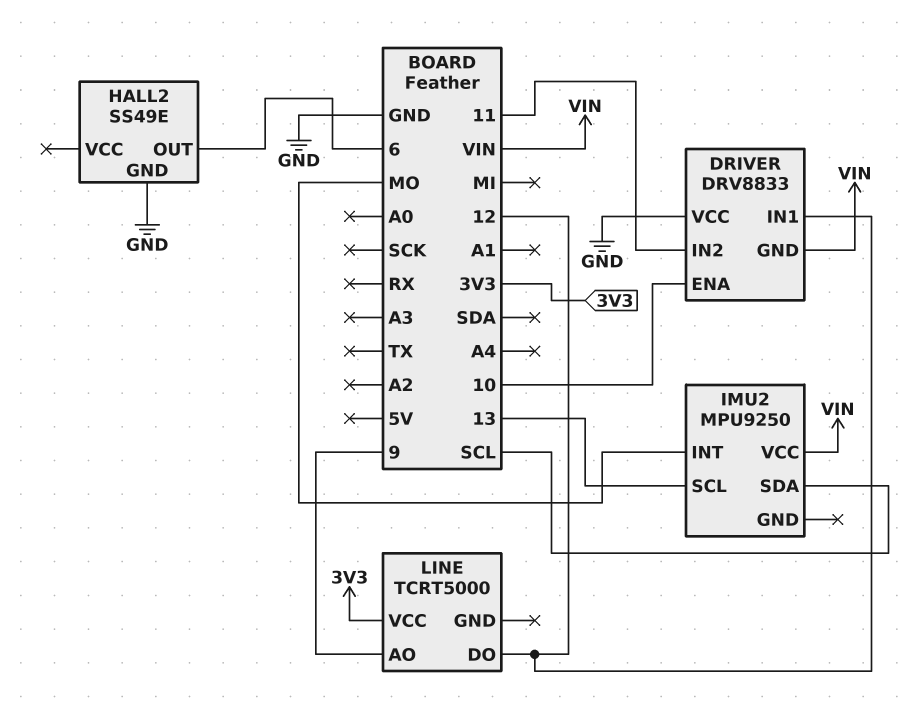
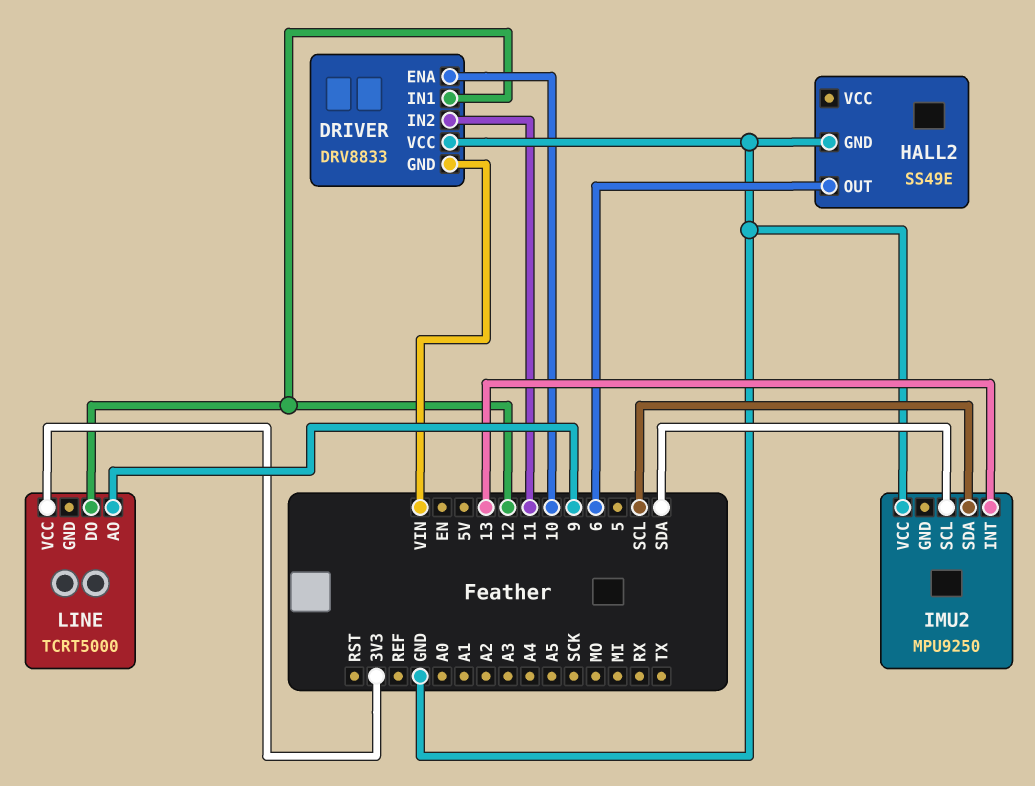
IMU2 pin INT: MO -> 13
IMU2 pin SCL: 13 -> SDA
IMU2 pin VCC: VIN -> GND

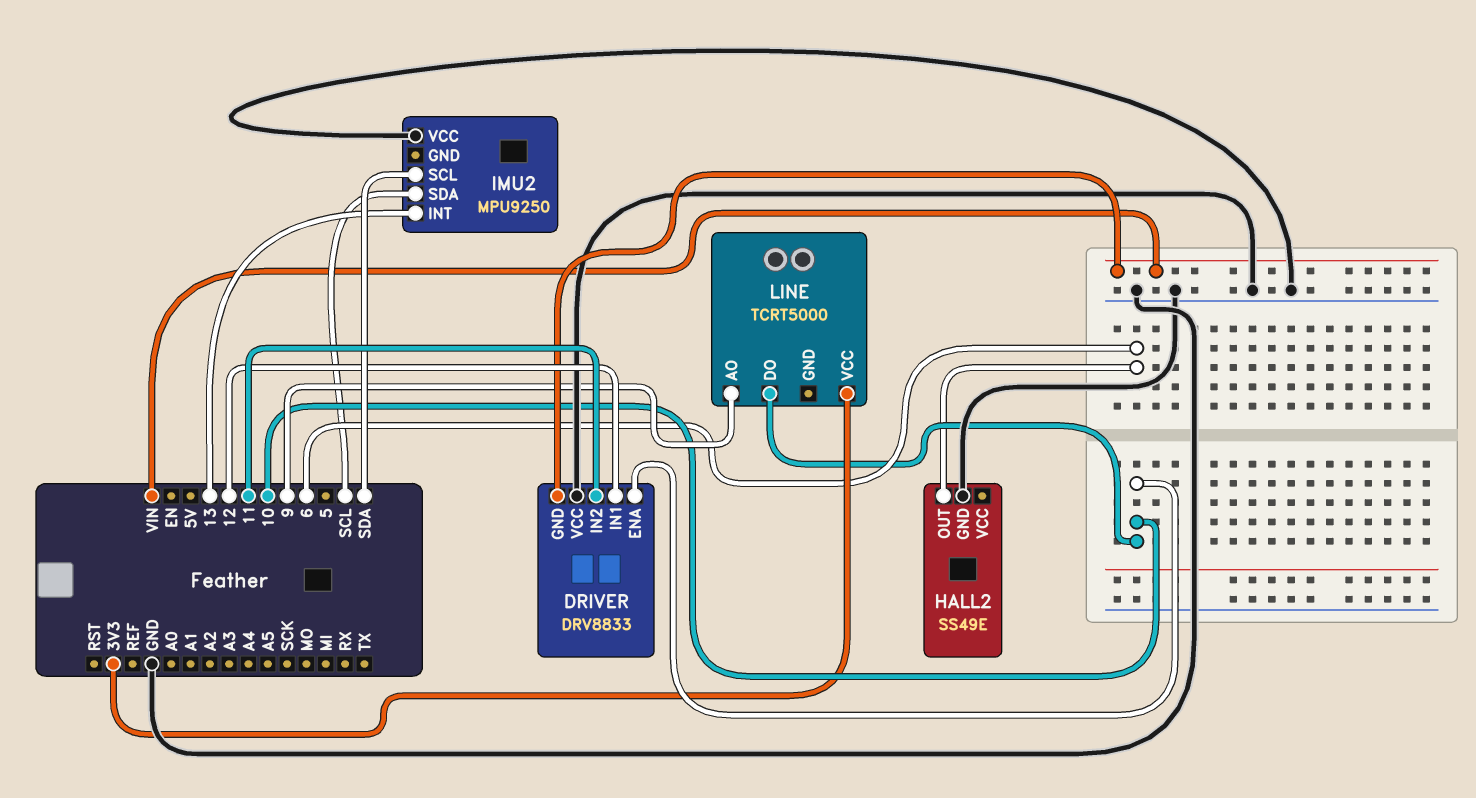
LINE pin DO: 12 -> 10

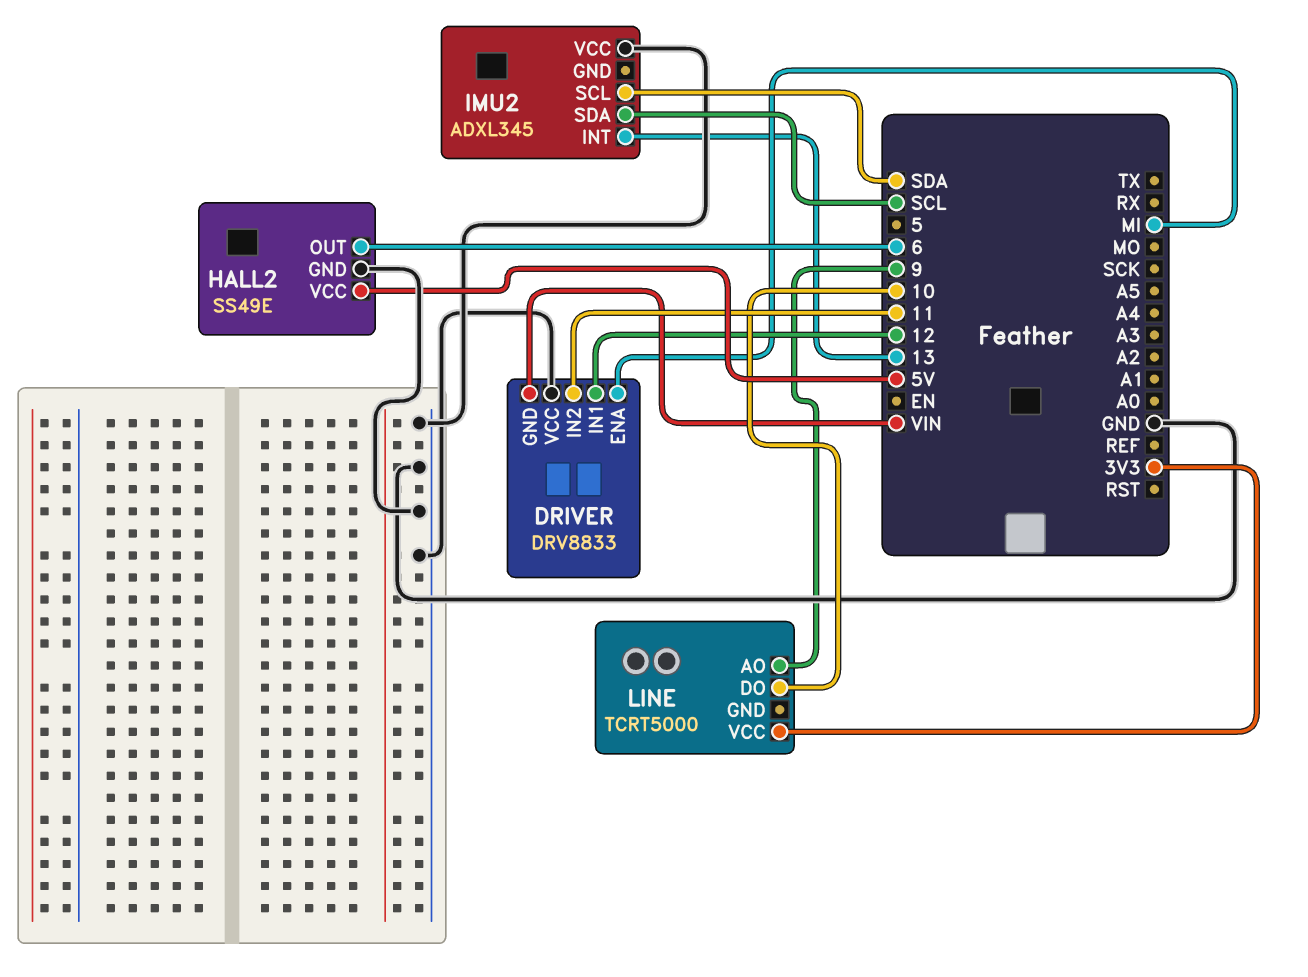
DRIVER pin ENA: 10 -> MI
HALL2 pin VCC: none -> 5V
IMU2: MPU9250 -> ADXL345

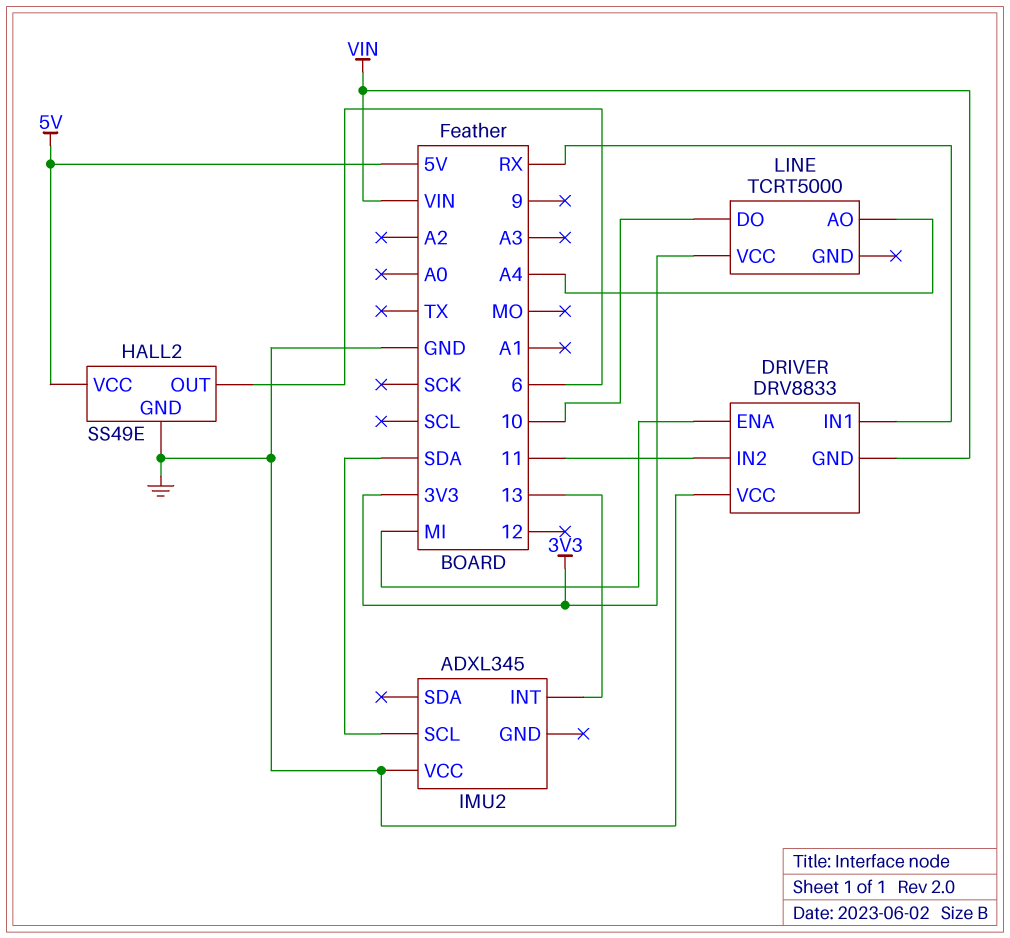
DRIVER pin IN1: 12 -> RX
IMU2 pin SDA: SCL -> none
LINE pin AO: 9 -> A4

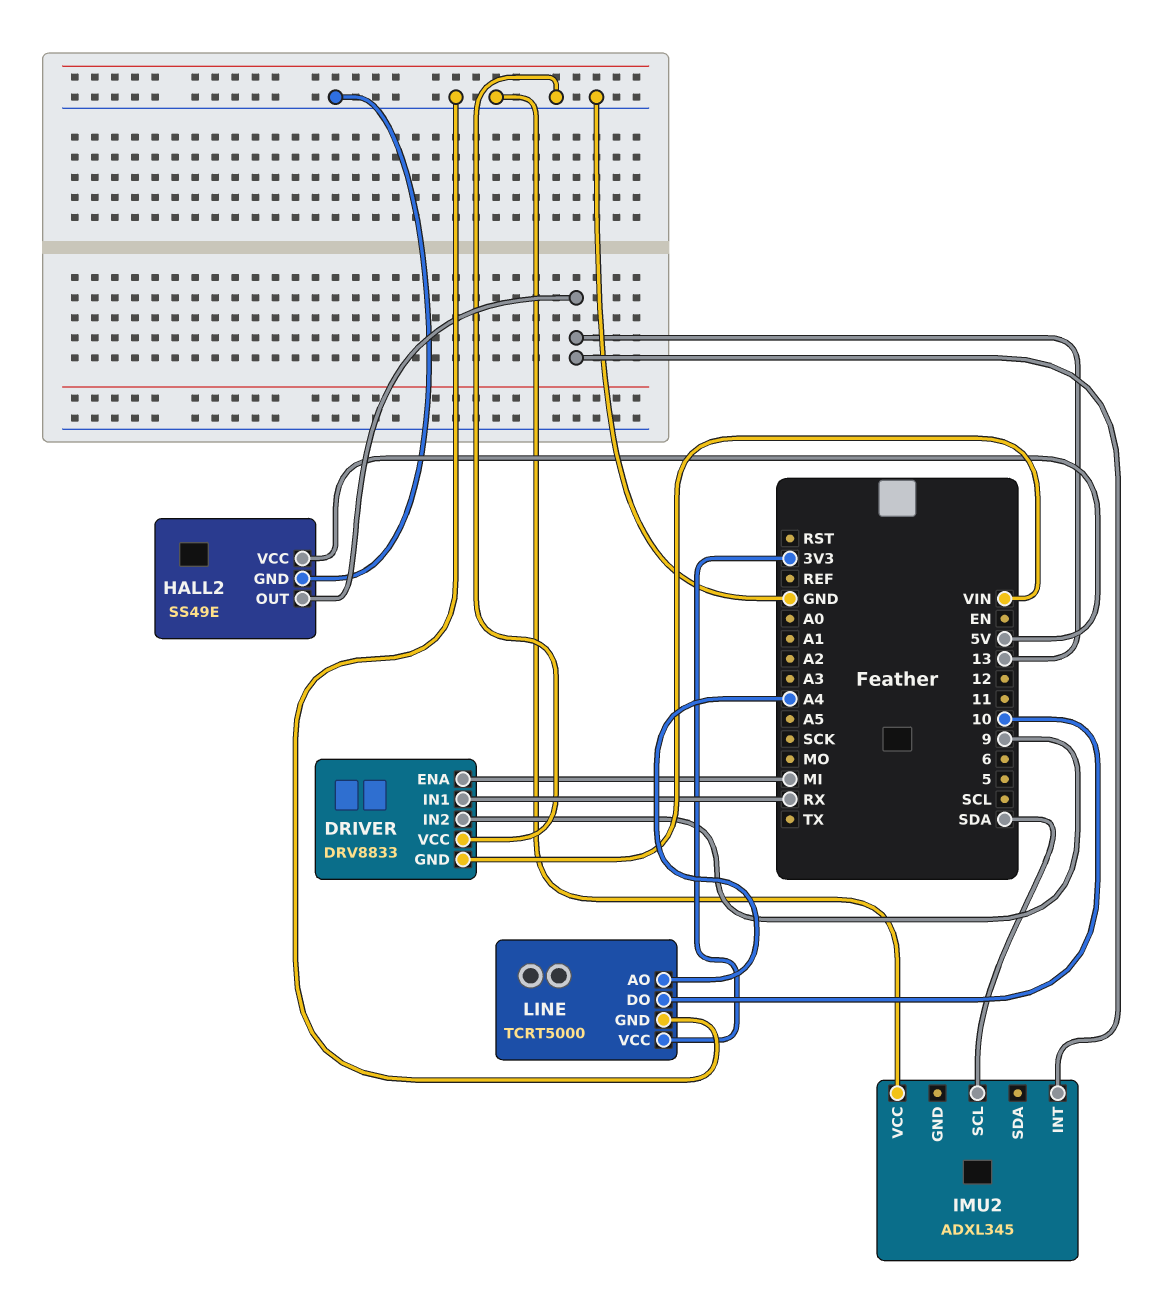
DRIVER pin IN2: 11 -> 9
HALL2 pin OUT: 6 -> 13
LINE pin GND: none -> GND

